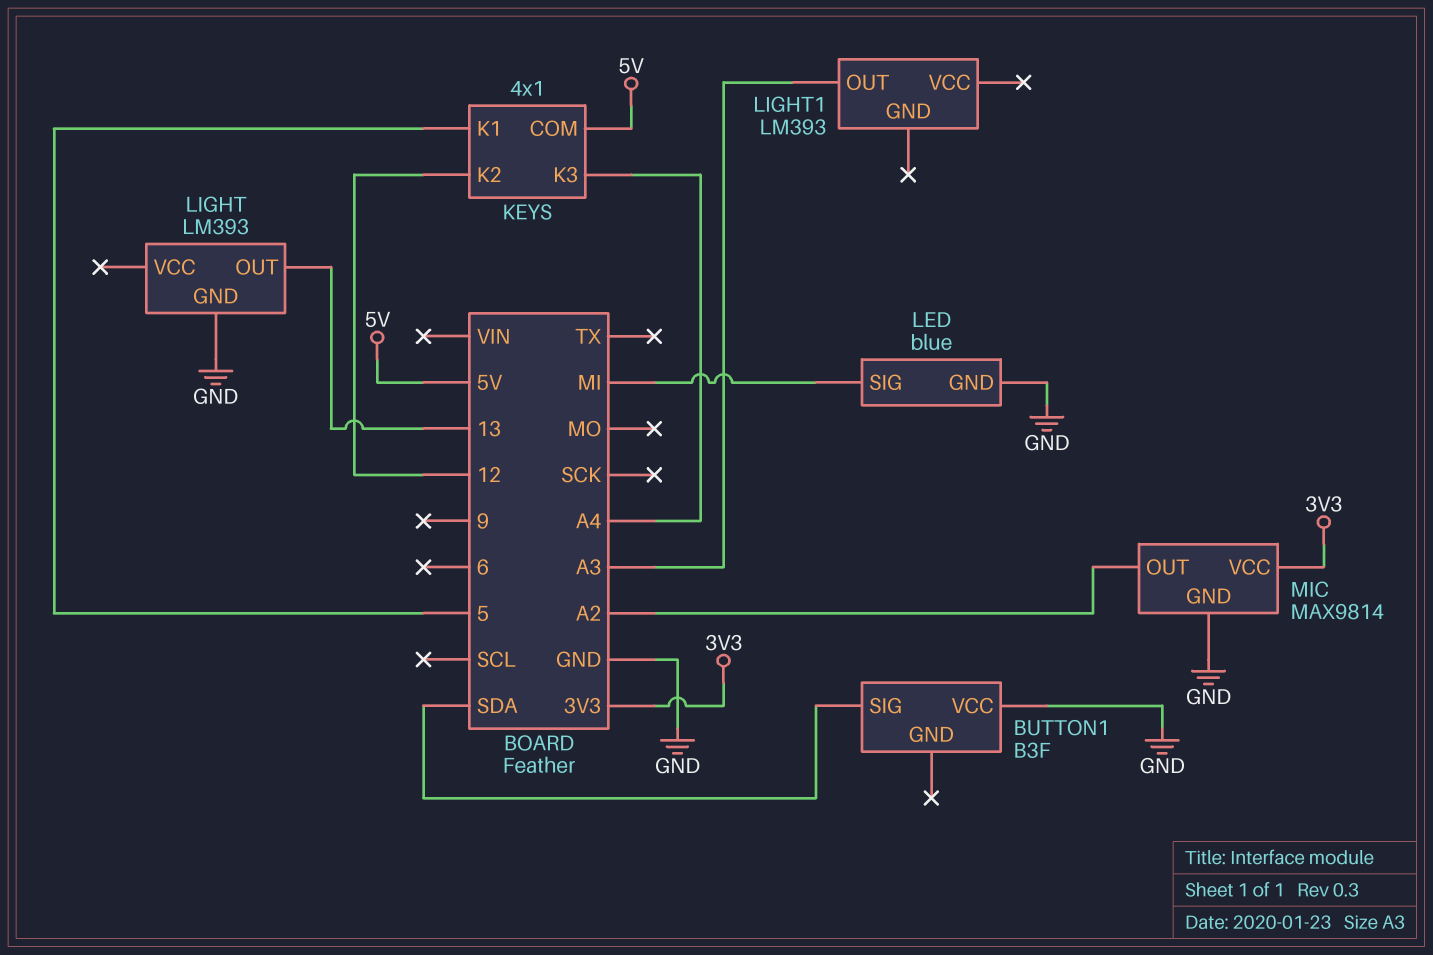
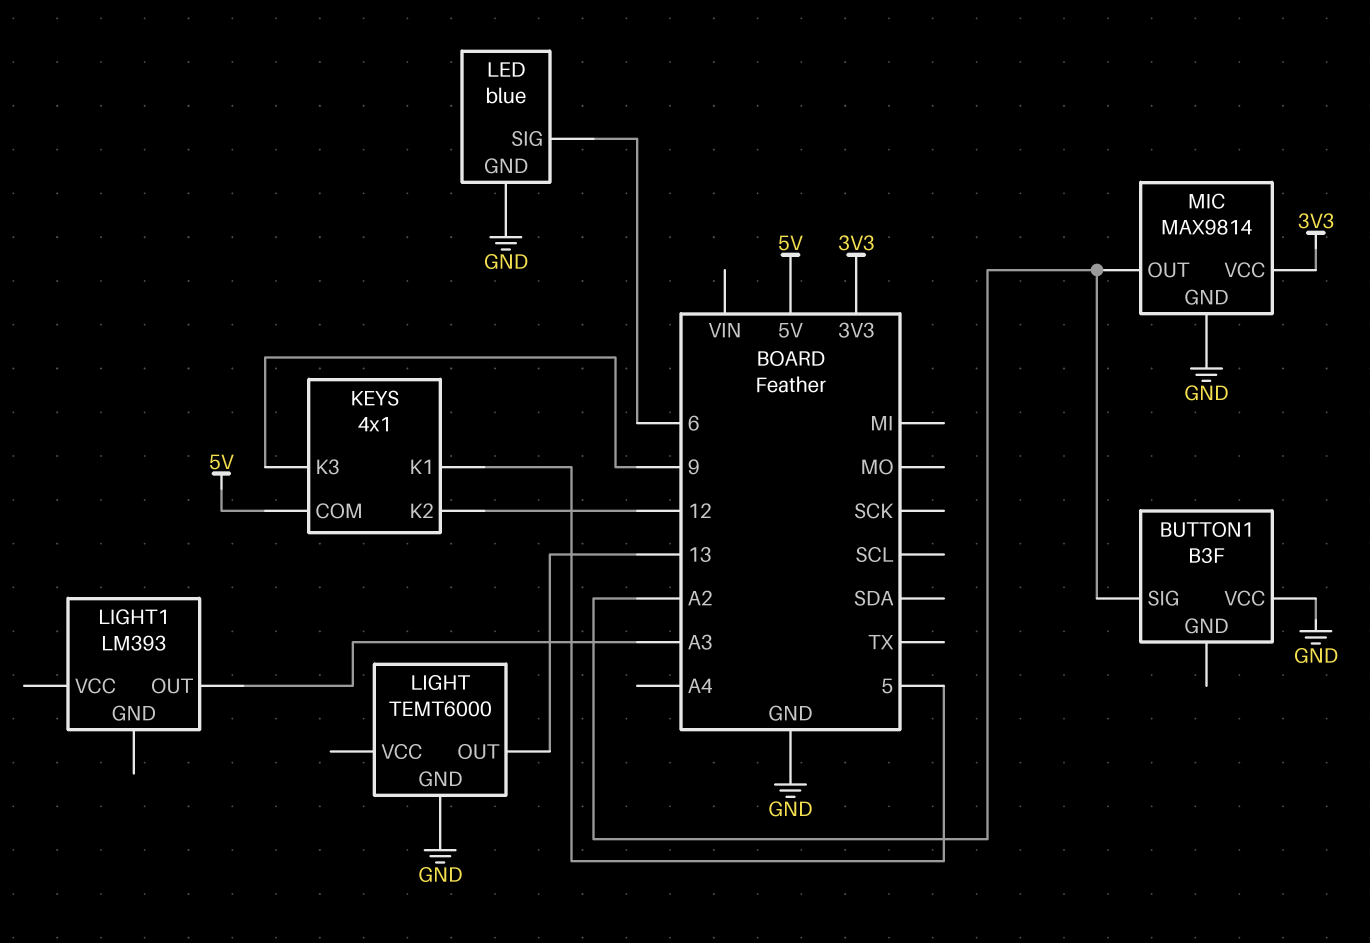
BUTTON1 pin SIG: SDA -> A2
KEYS pin K3: A4 -> 9
LED pin SIG: MI -> 6
LIGHT: LM393 -> TEMT6000

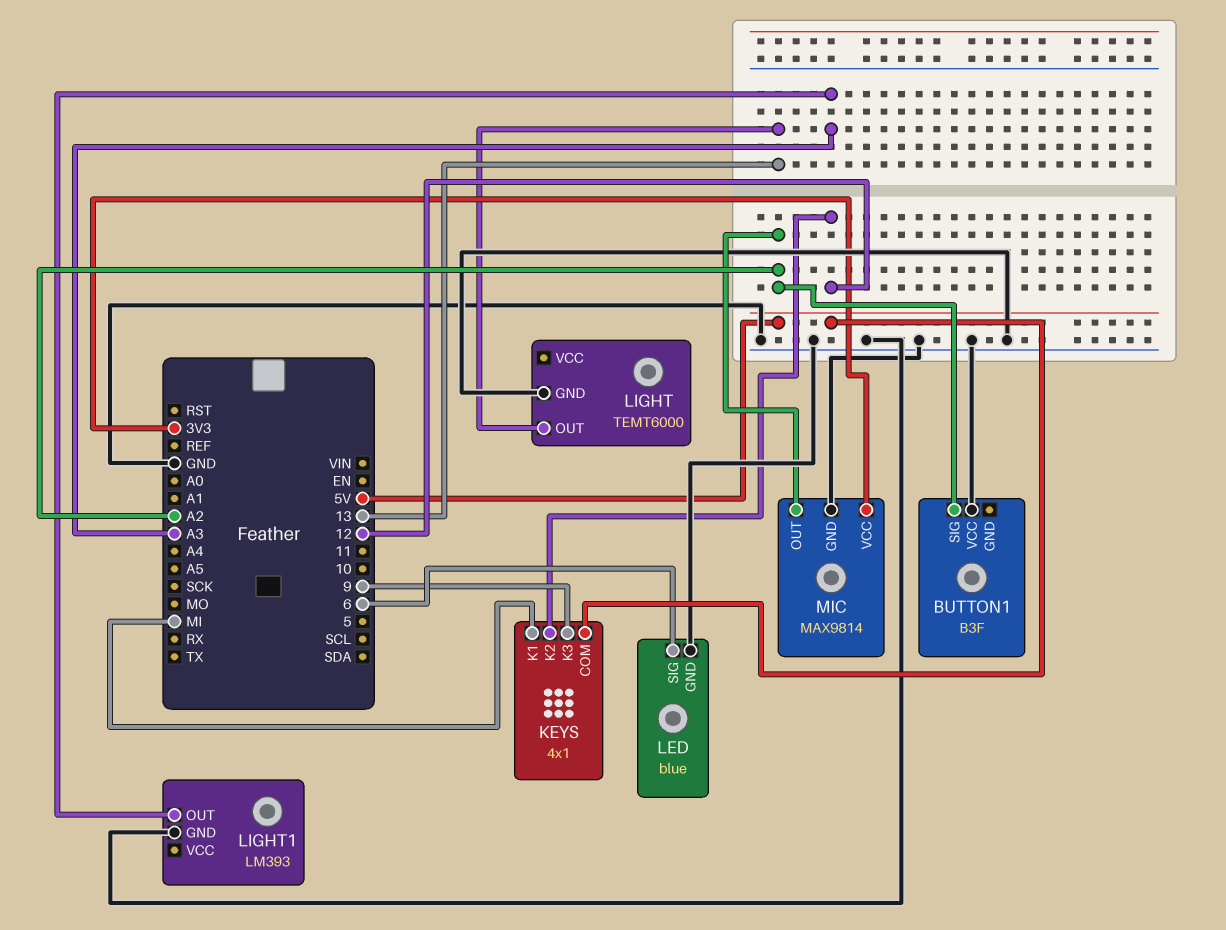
KEYS pin K1: 5 -> MI
LIGHT1 pin GND: none -> GND

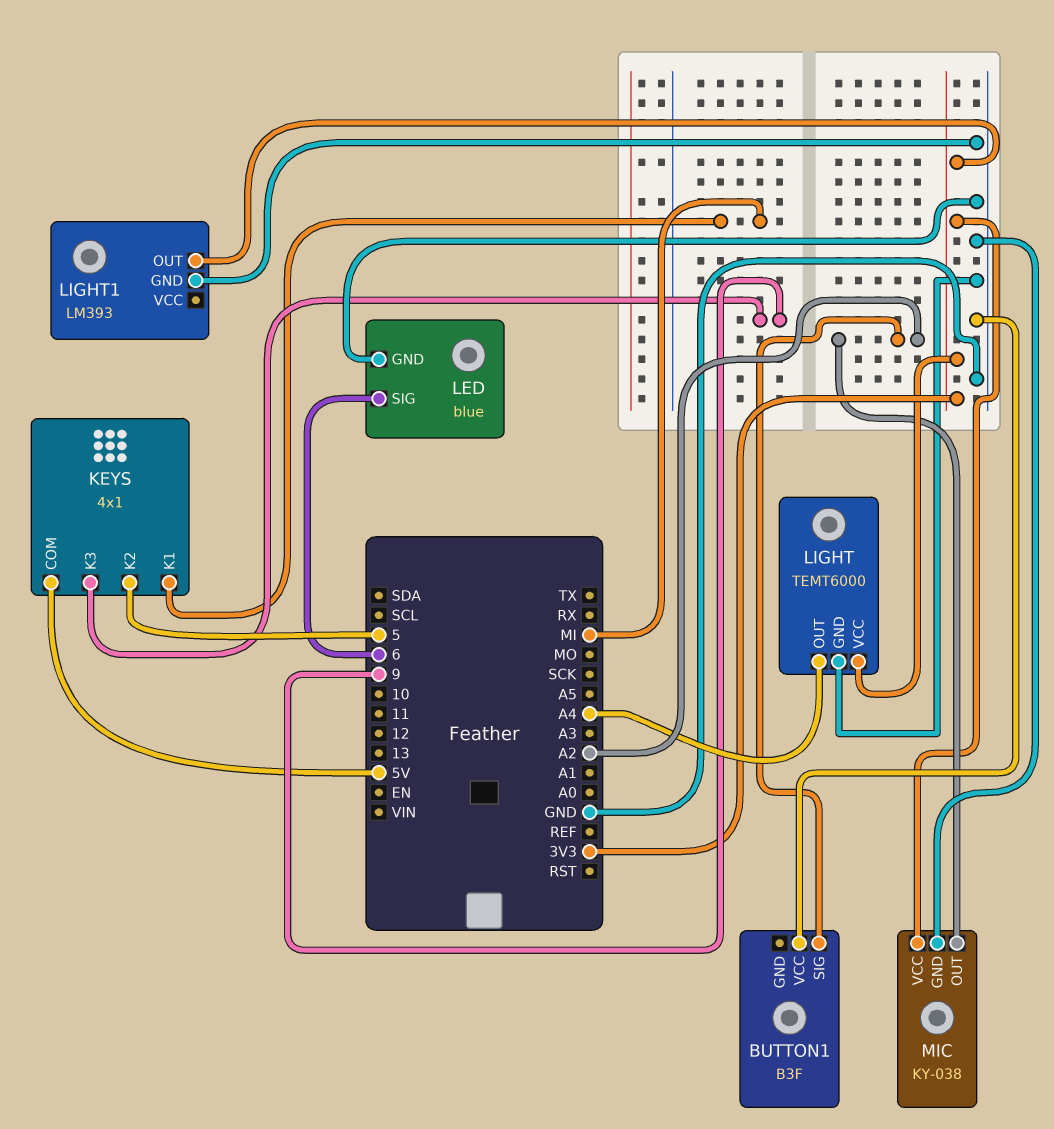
KEYS pin K2: 12 -> 5
LIGHT pin OUT: 13 -> A4
LIGHT pin VCC: none -> 3V3
LIGHT1 pin OUT: A3 -> 3V3
MIC: MAX9814 -> KY-038

